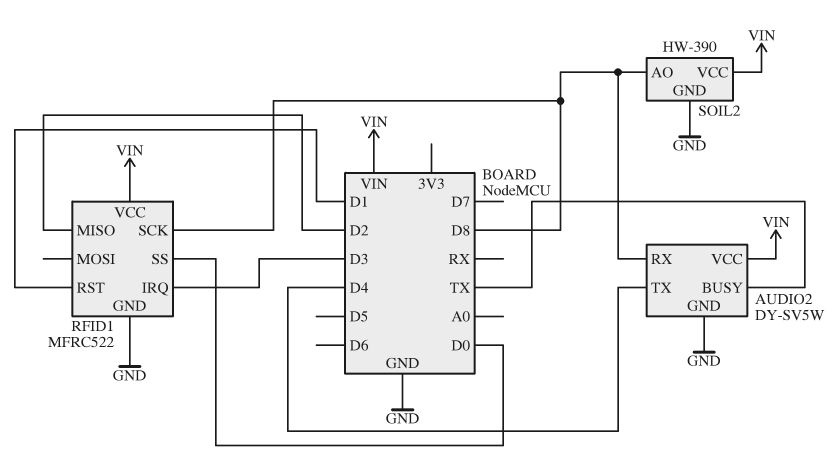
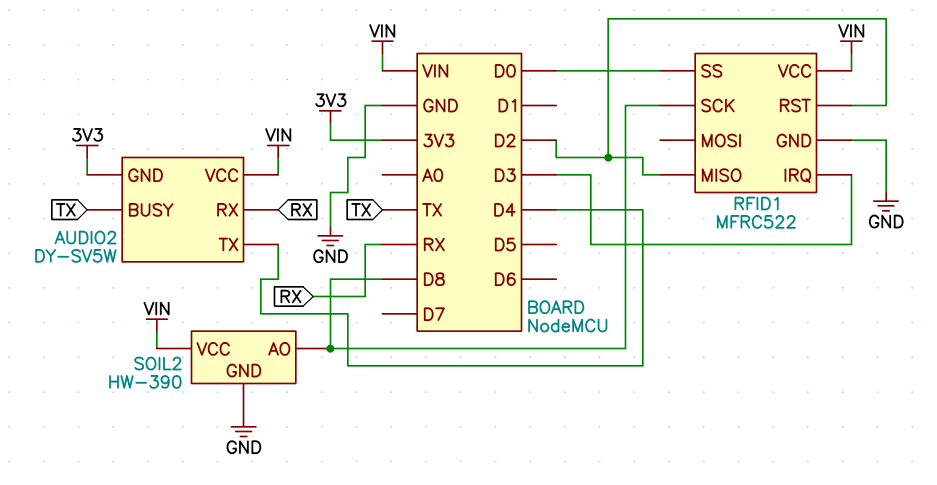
AUDIO2 pin GND: GND -> 3V3
AUDIO2 pin RX: D8 -> RX
RFID1 pin RST: D1 -> D2

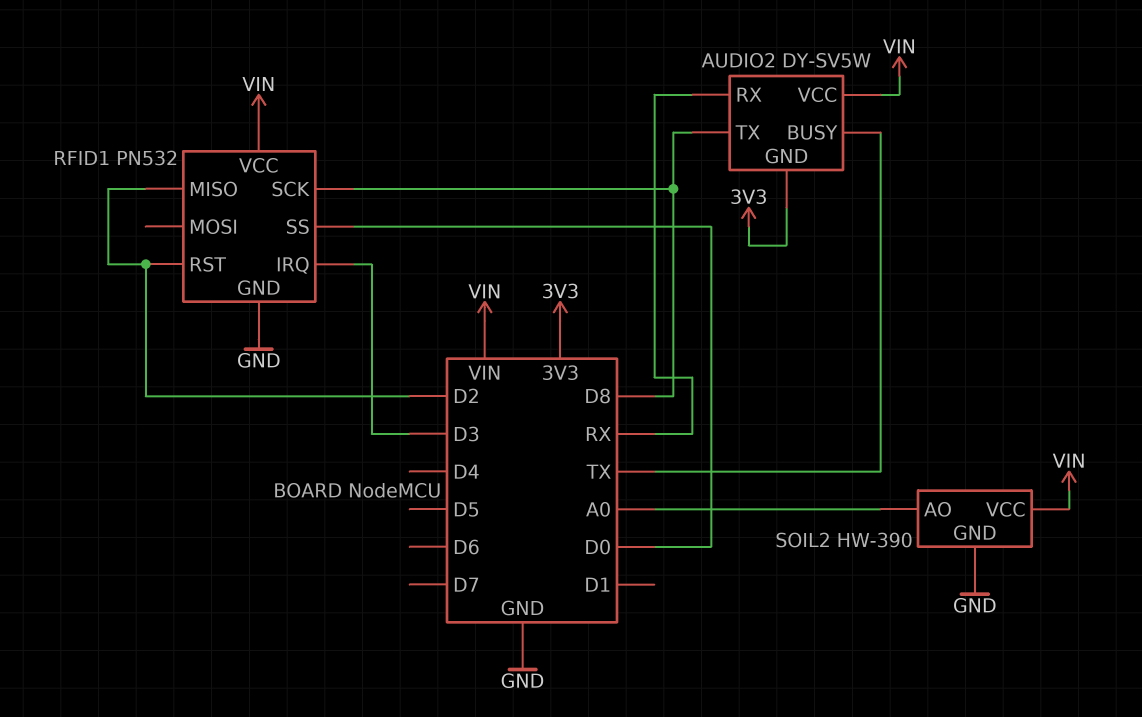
AUDIO2 pin TX: D4 -> D8
RFID1: MFRC522 -> PN532
SOIL2 pin AO: D8 -> A0

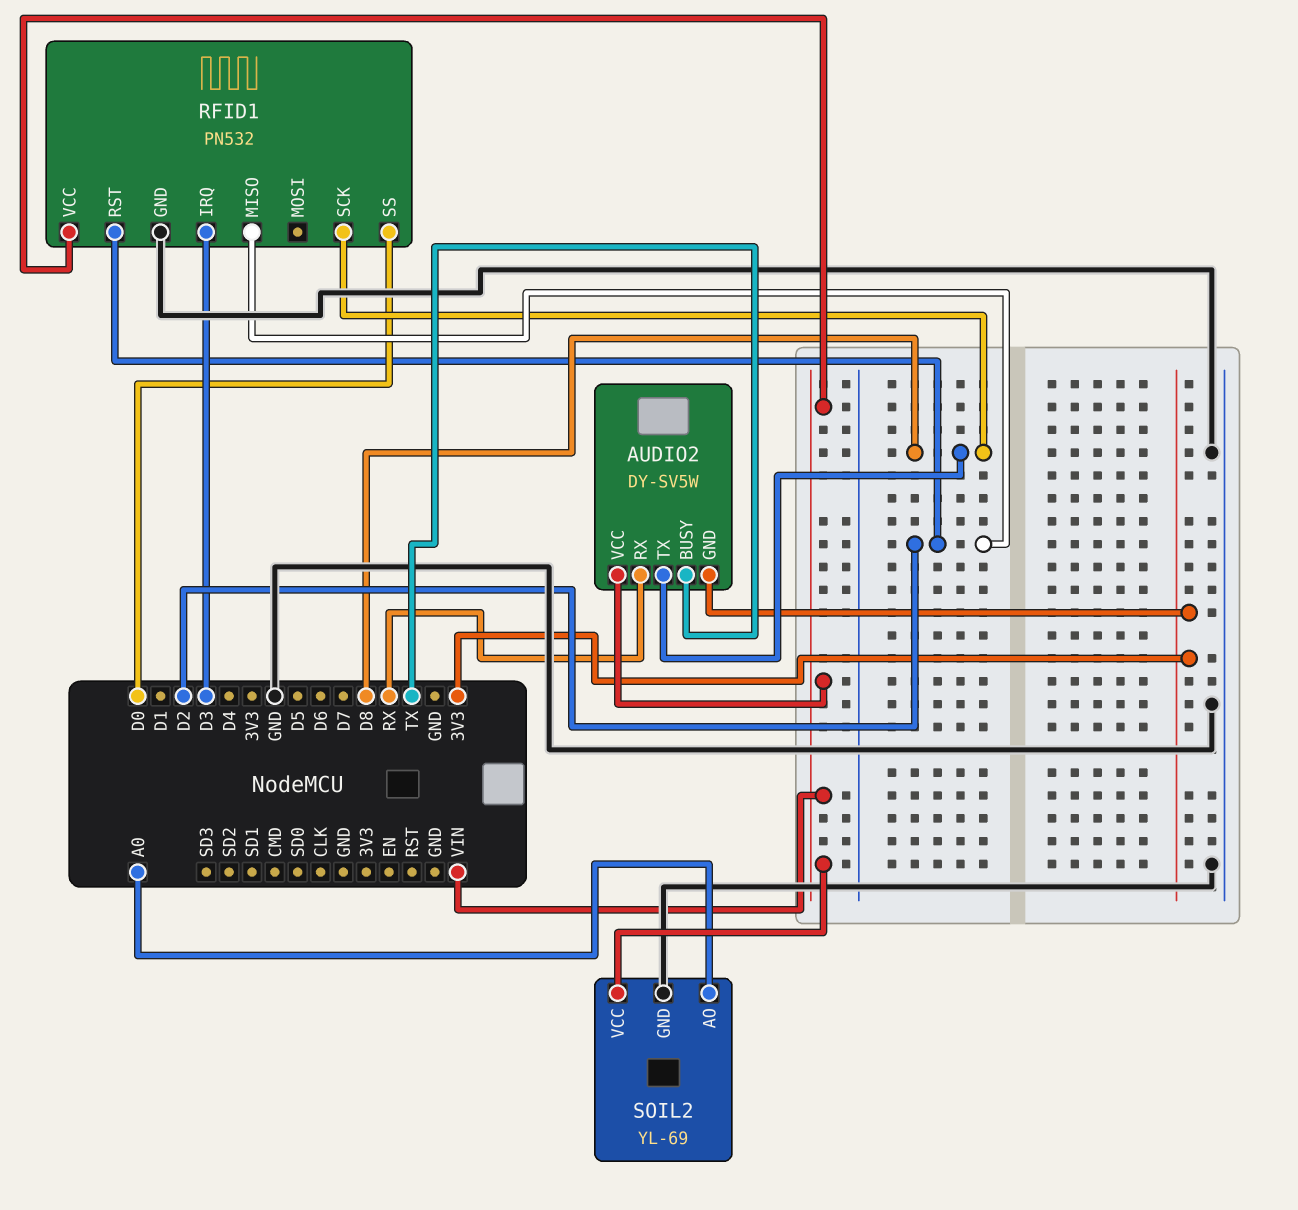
SOIL2: HW-390 -> YL-69

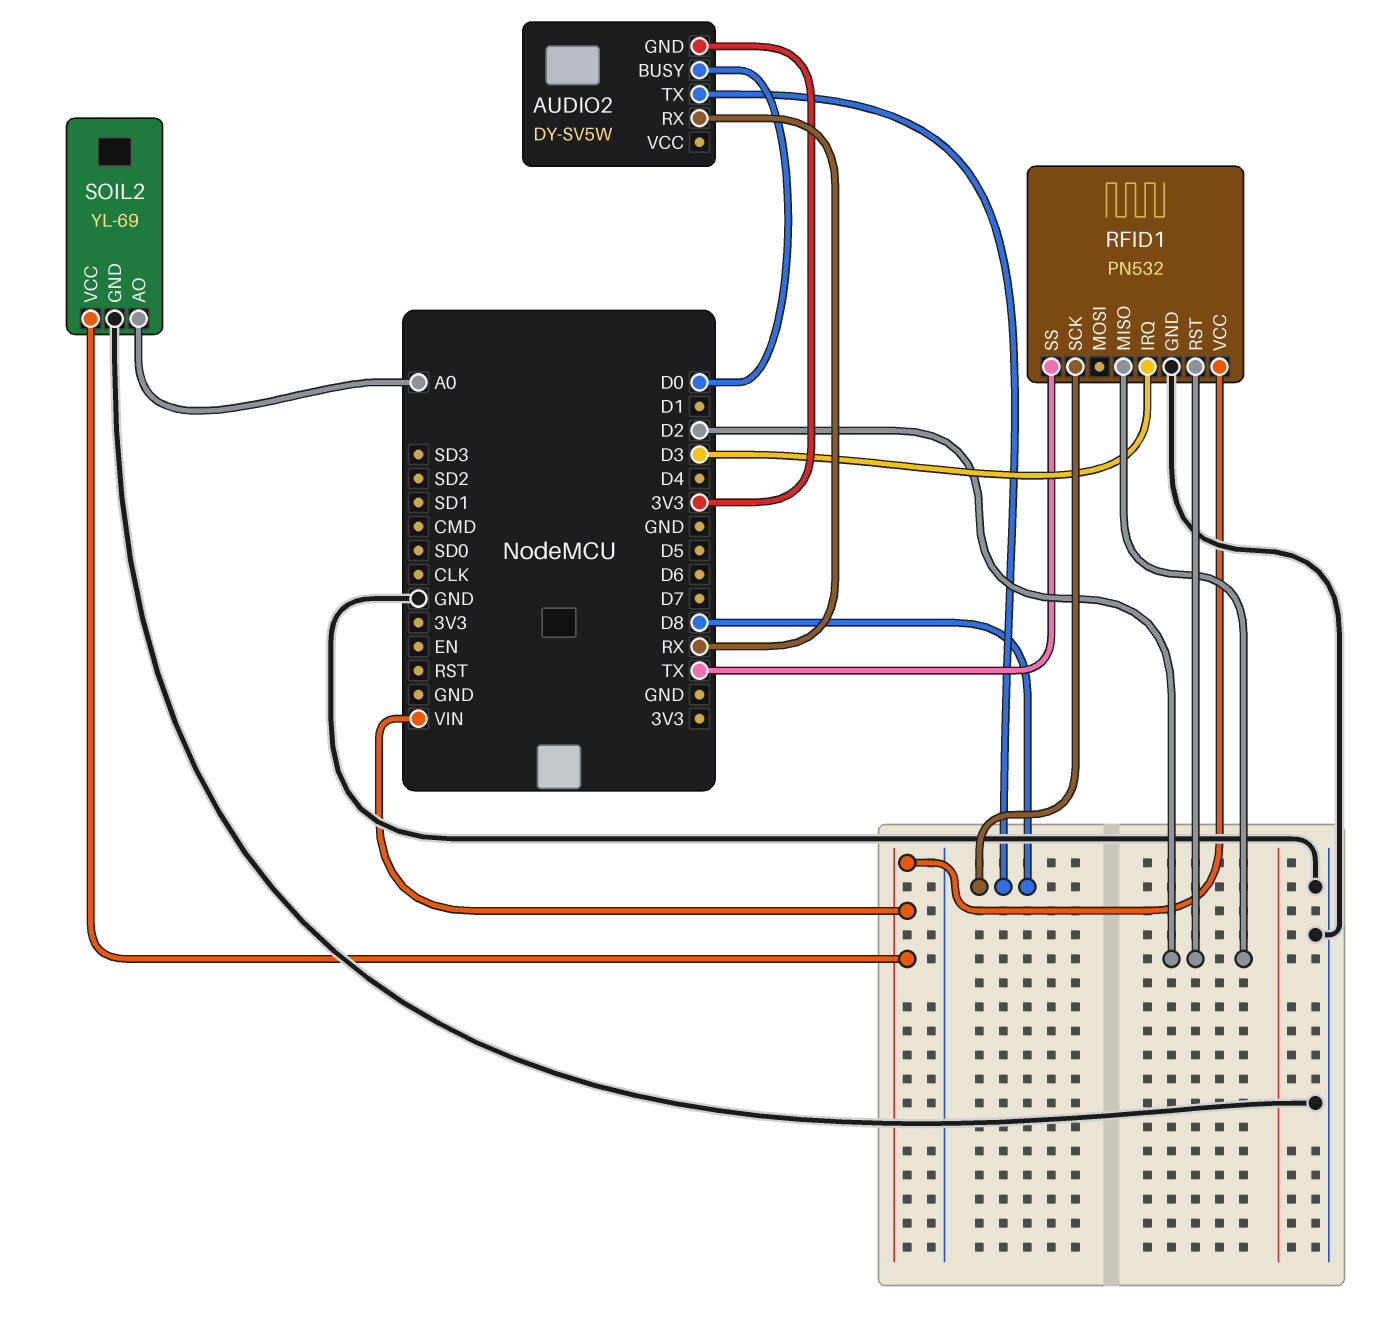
AUDIO2 pin BUSY: TX -> D0
AUDIO2 pin VCC: VIN -> none
RFID1 pin SS: D0 -> TX

